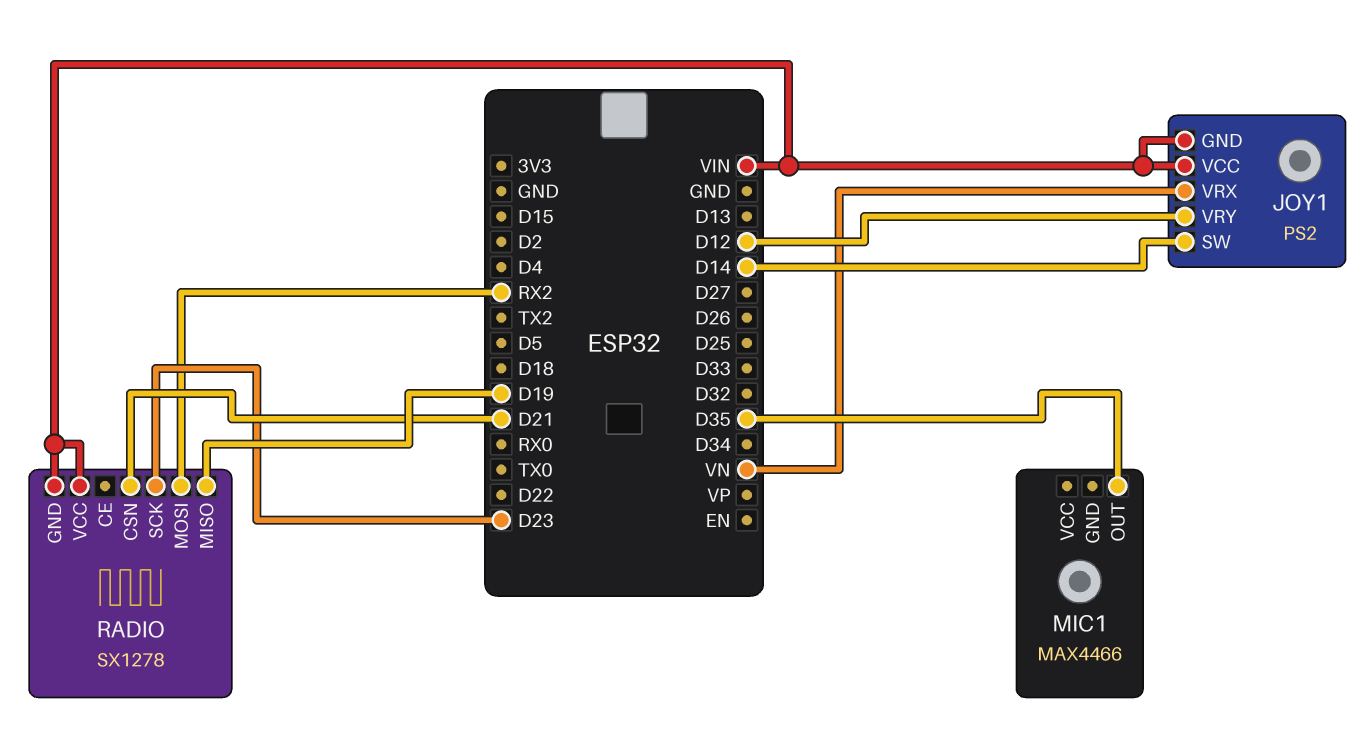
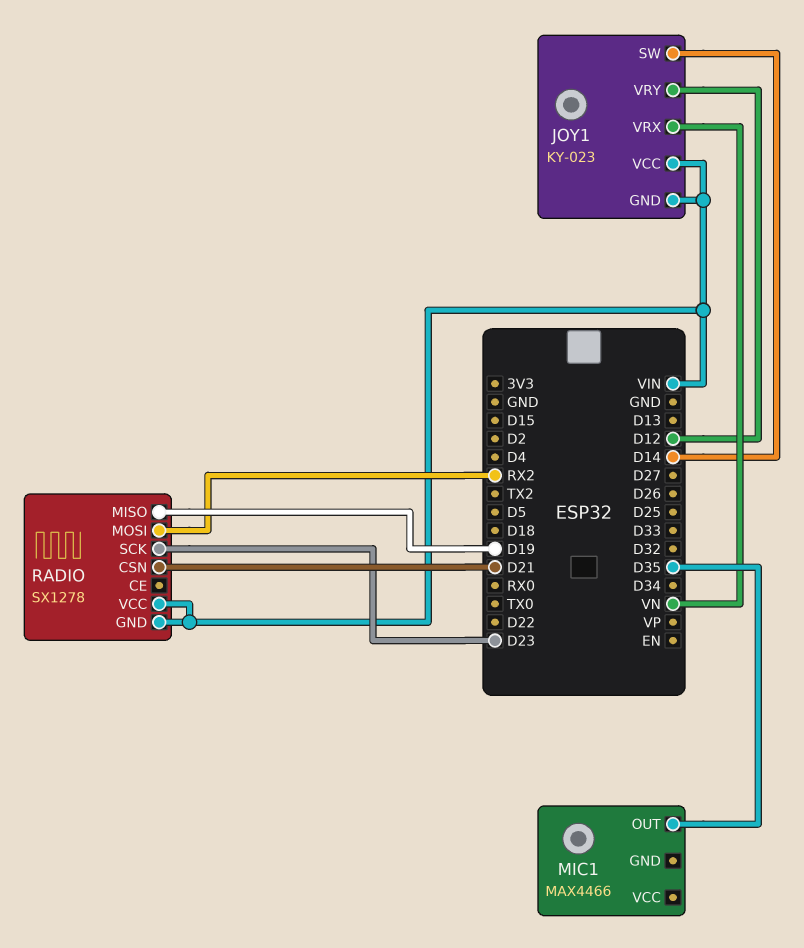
JOY1: PS2 -> KY-023

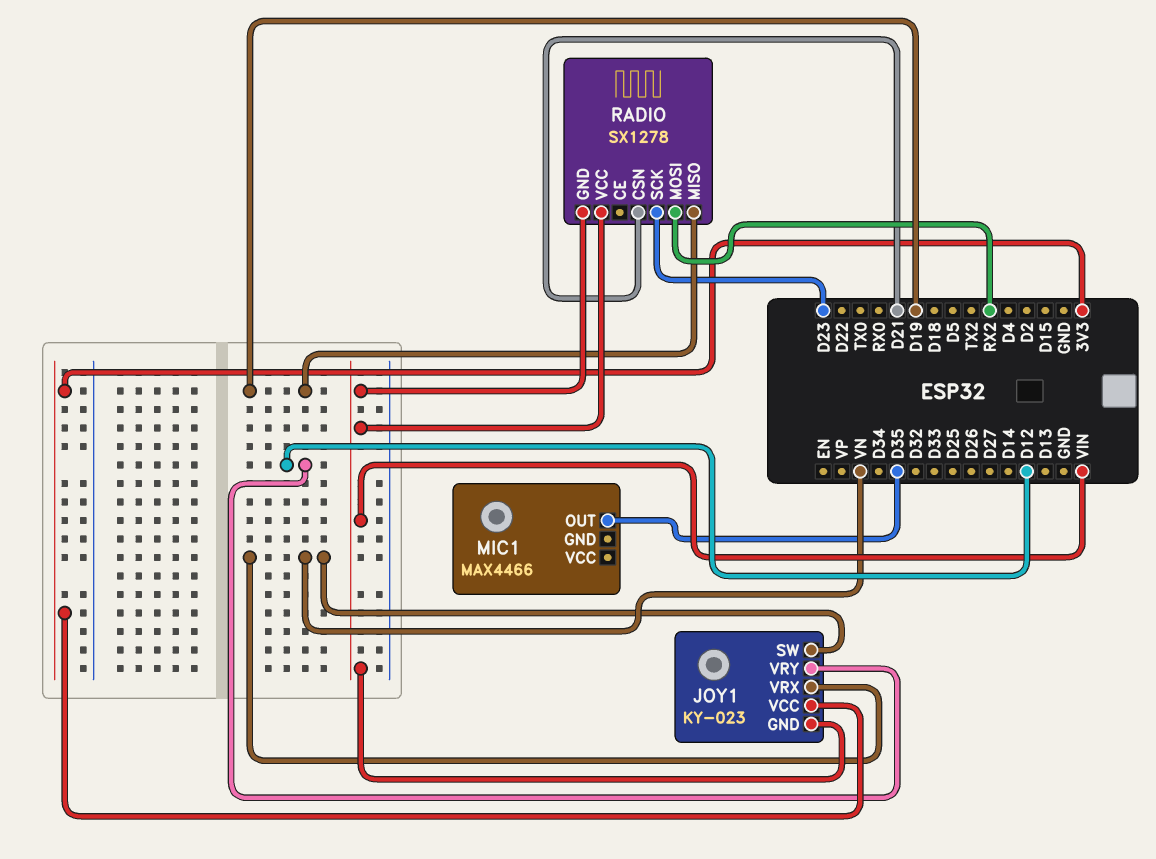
JOY1 pin SW: D14 -> VN
JOY1 pin VCC: VIN -> 3V3

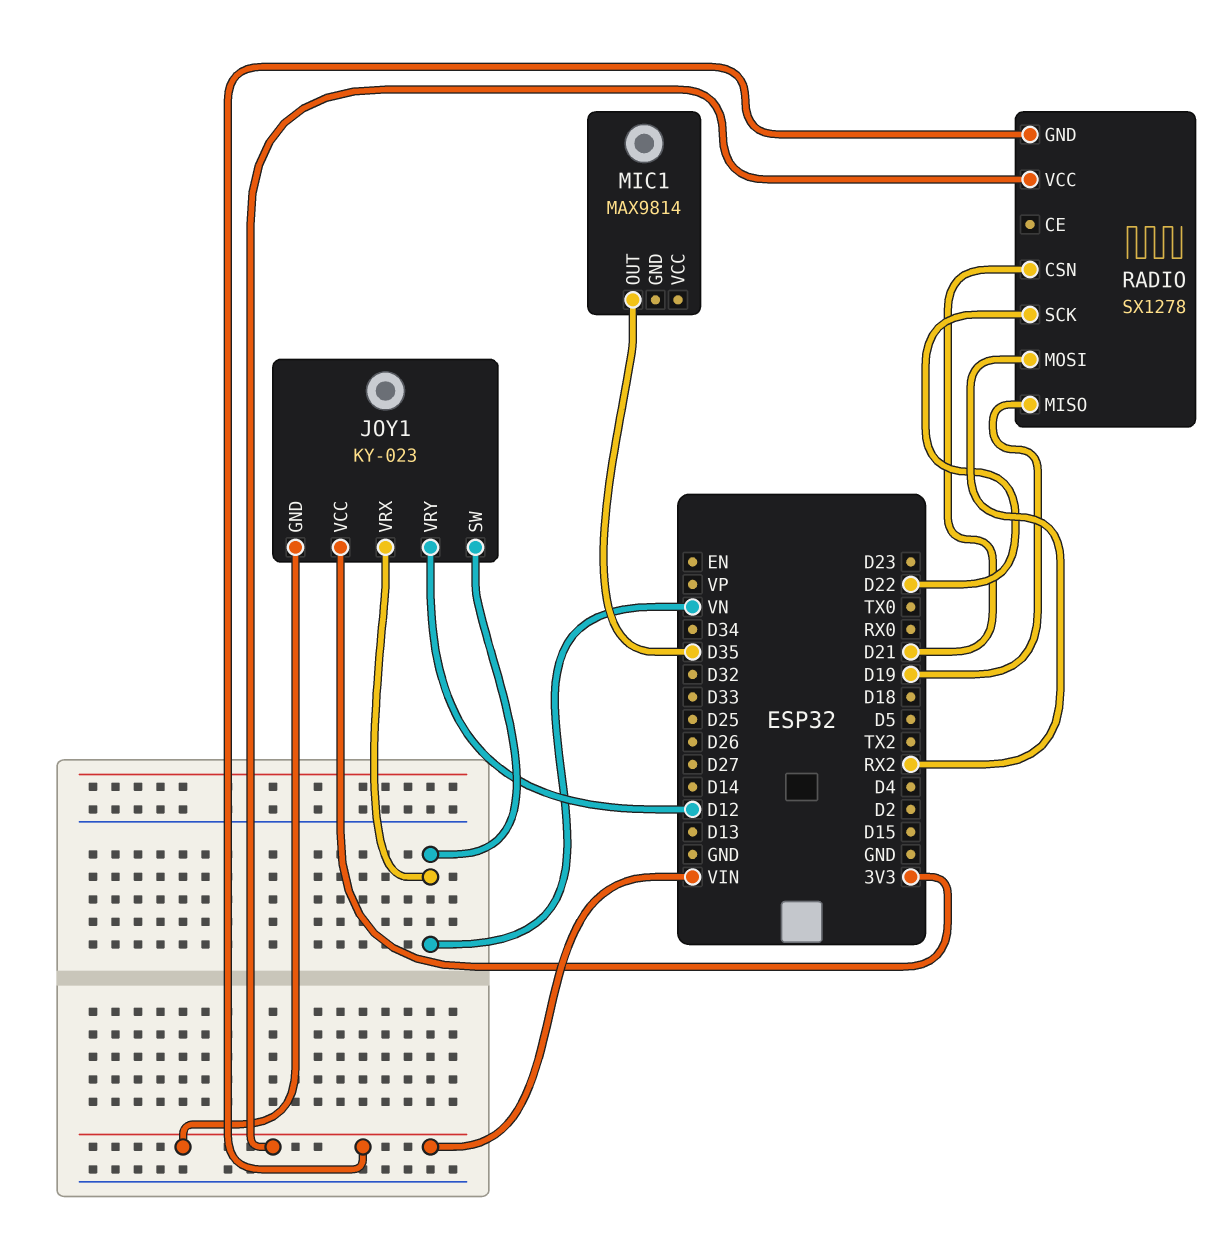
MIC1: MAX4466 -> MAX9814
RADIO pin SCK: D23 -> D22

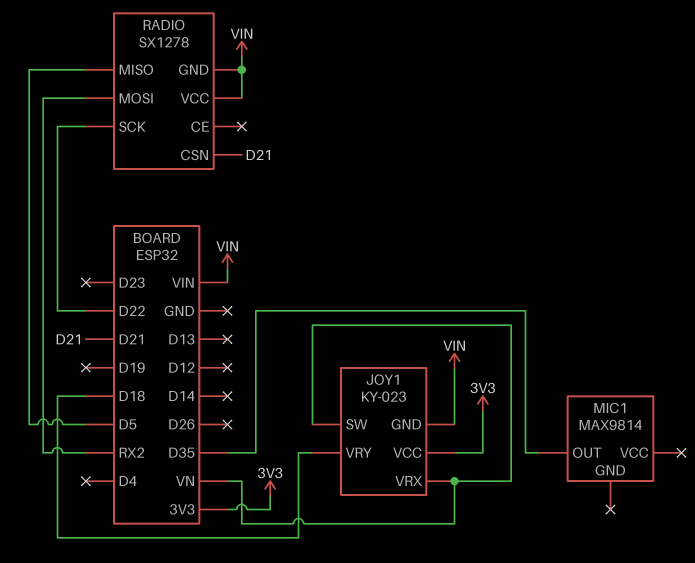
JOY1 pin VRY: D12 -> D18
RADIO pin MISO: D19 -> D5

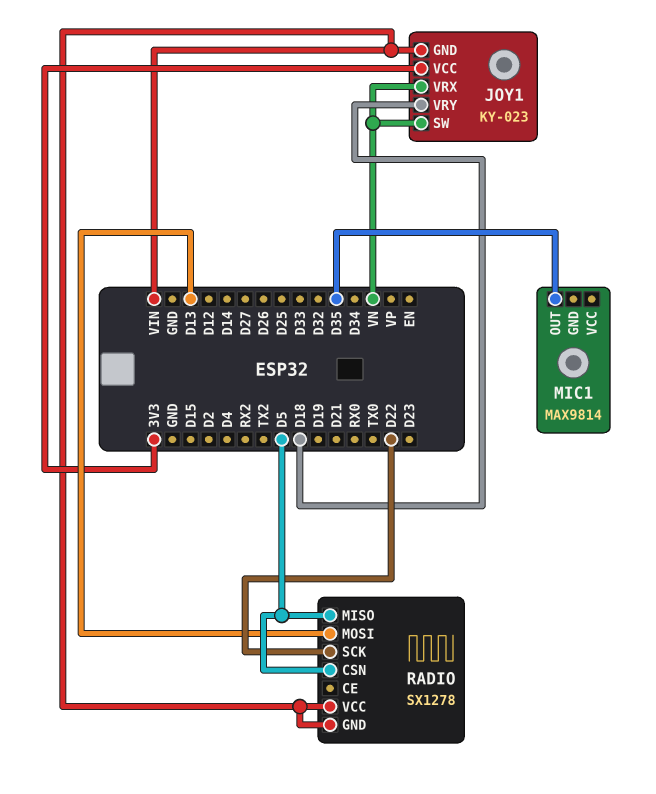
RADIO pin CSN: D21 -> D5
RADIO pin MOSI: RX2 -> D13

